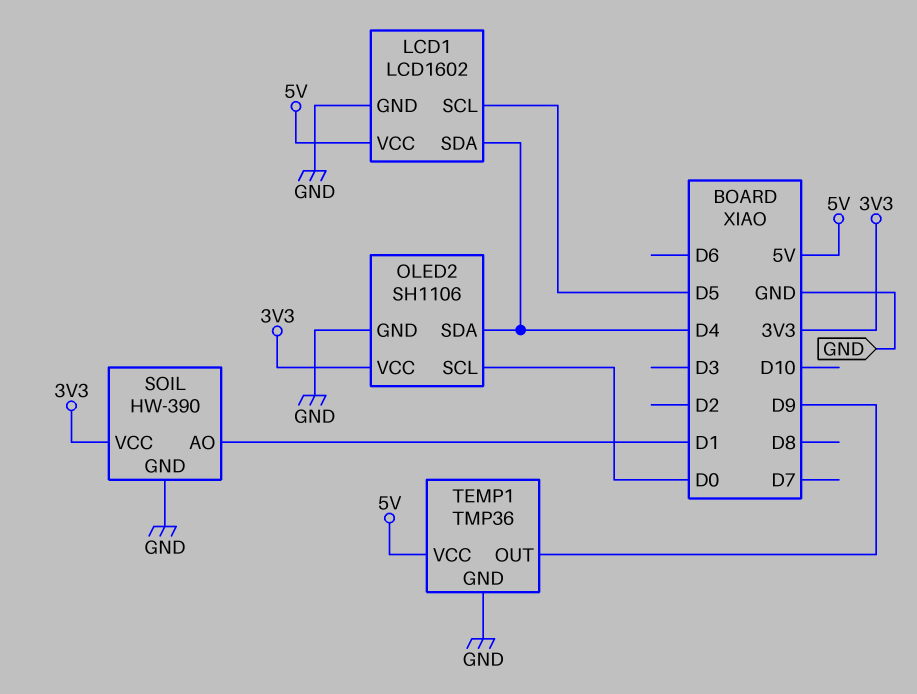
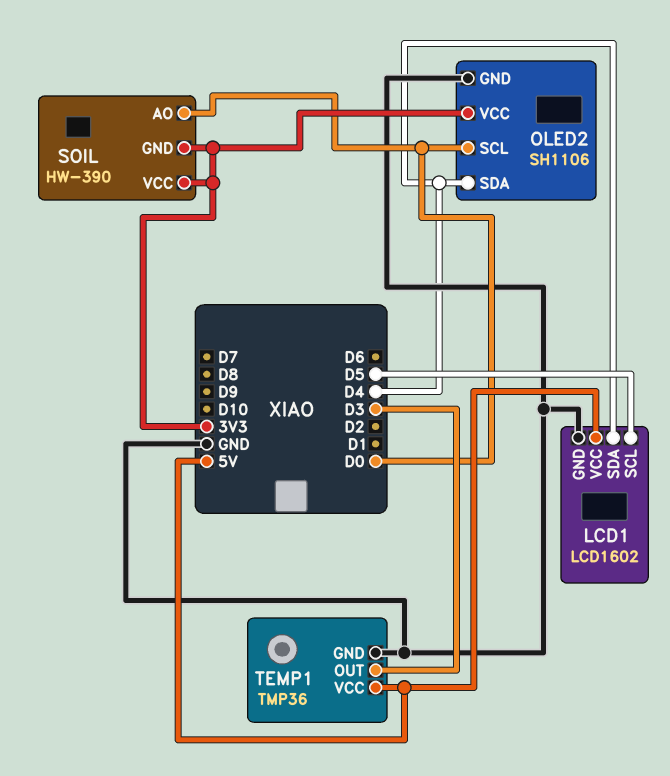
SOIL pin AO: D1 -> D0
SOIL pin GND: GND -> 3V3
TEMP1 pin OUT: D9 -> D3

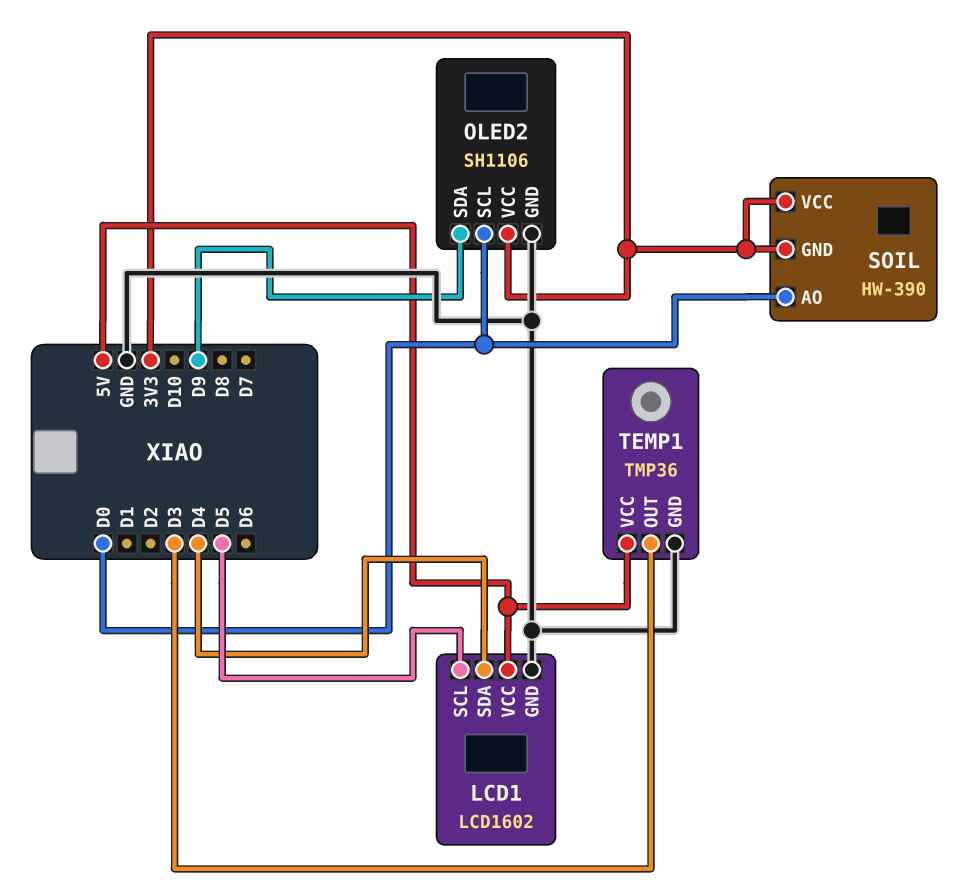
OLED2 pin SDA: D4 -> D9

